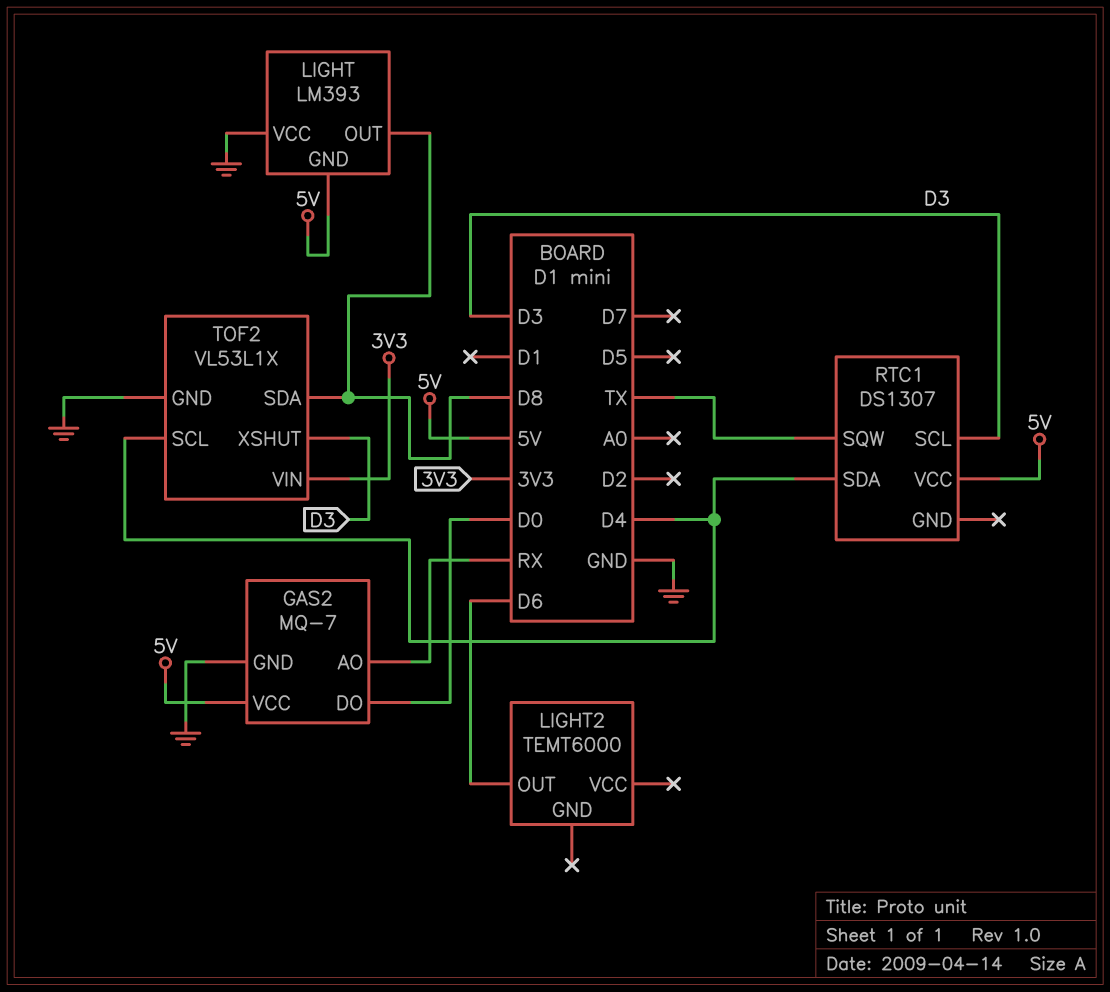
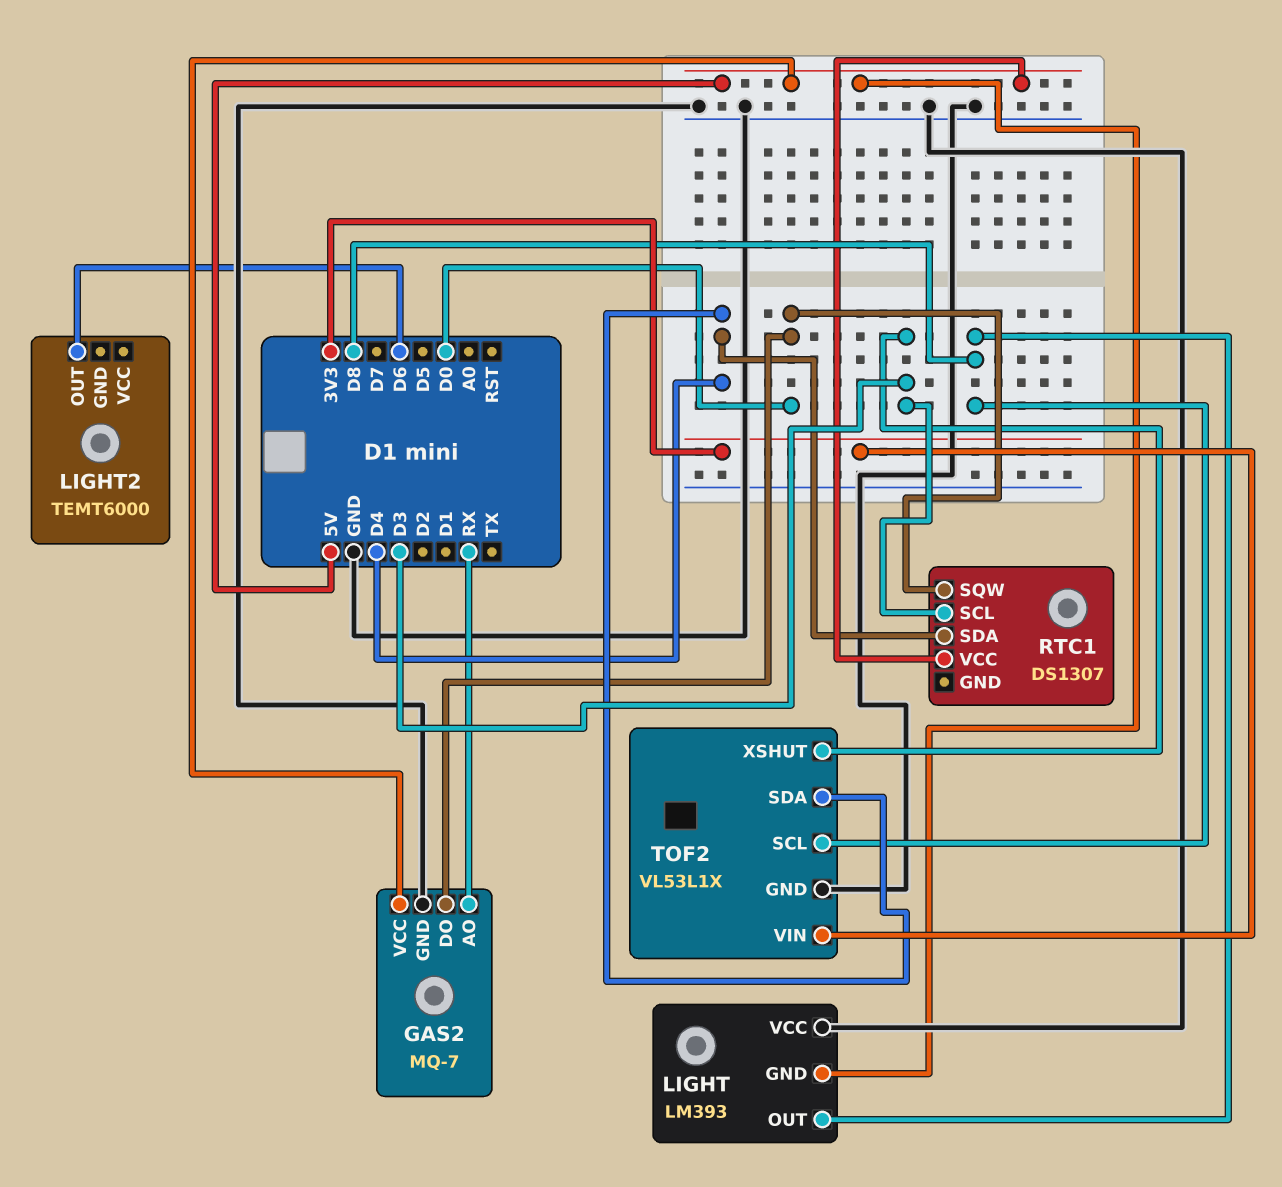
RTC1 pin SQW: TX -> D0
TOF2 pin SCL: D4 -> D8
TOF2 pin SDA: D8 -> D4

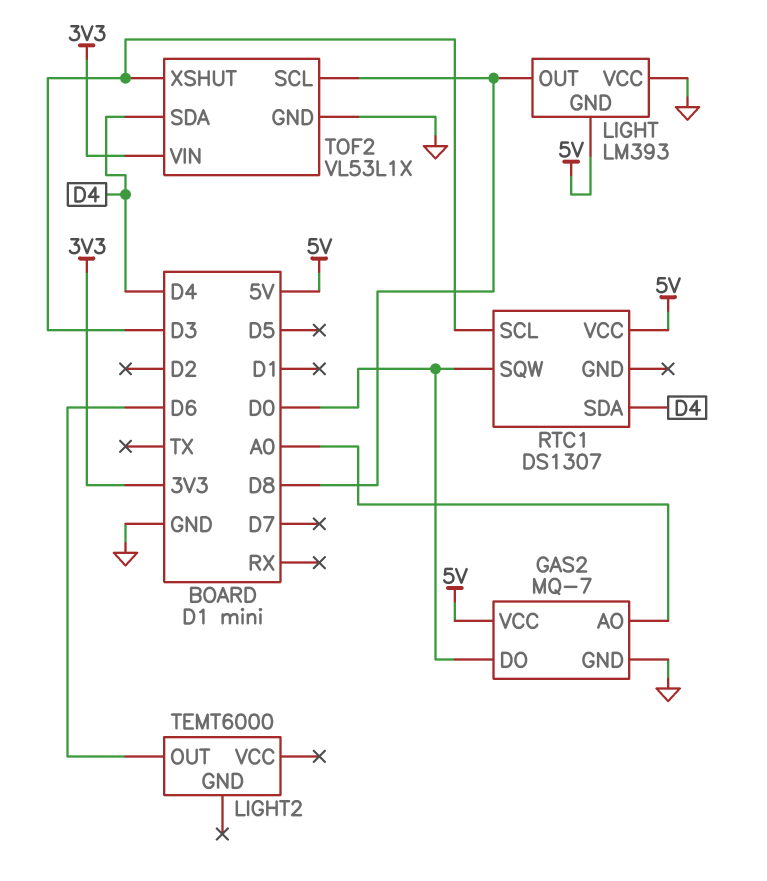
GAS2 pin AO: RX -> A0

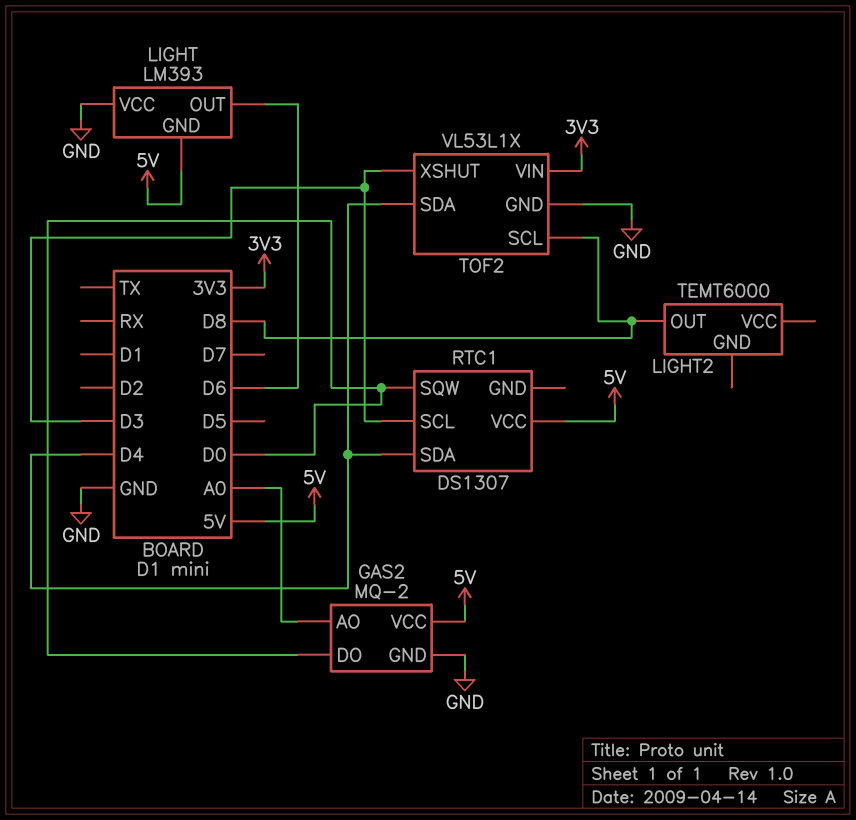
GAS2: MQ-7 -> MQ-2
LIGHT pin OUT: D8 -> D6
LIGHT2 pin OUT: D6 -> D8

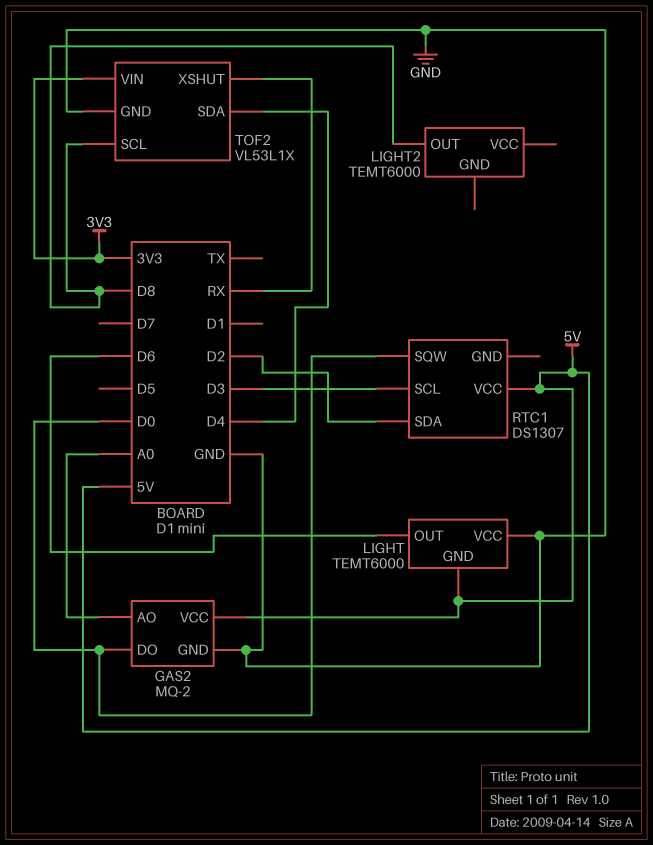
LIGHT: LM393 -> TEMT6000
RTC1 pin SDA: D4 -> D2
TOF2 pin XSHUT: D3 -> RX

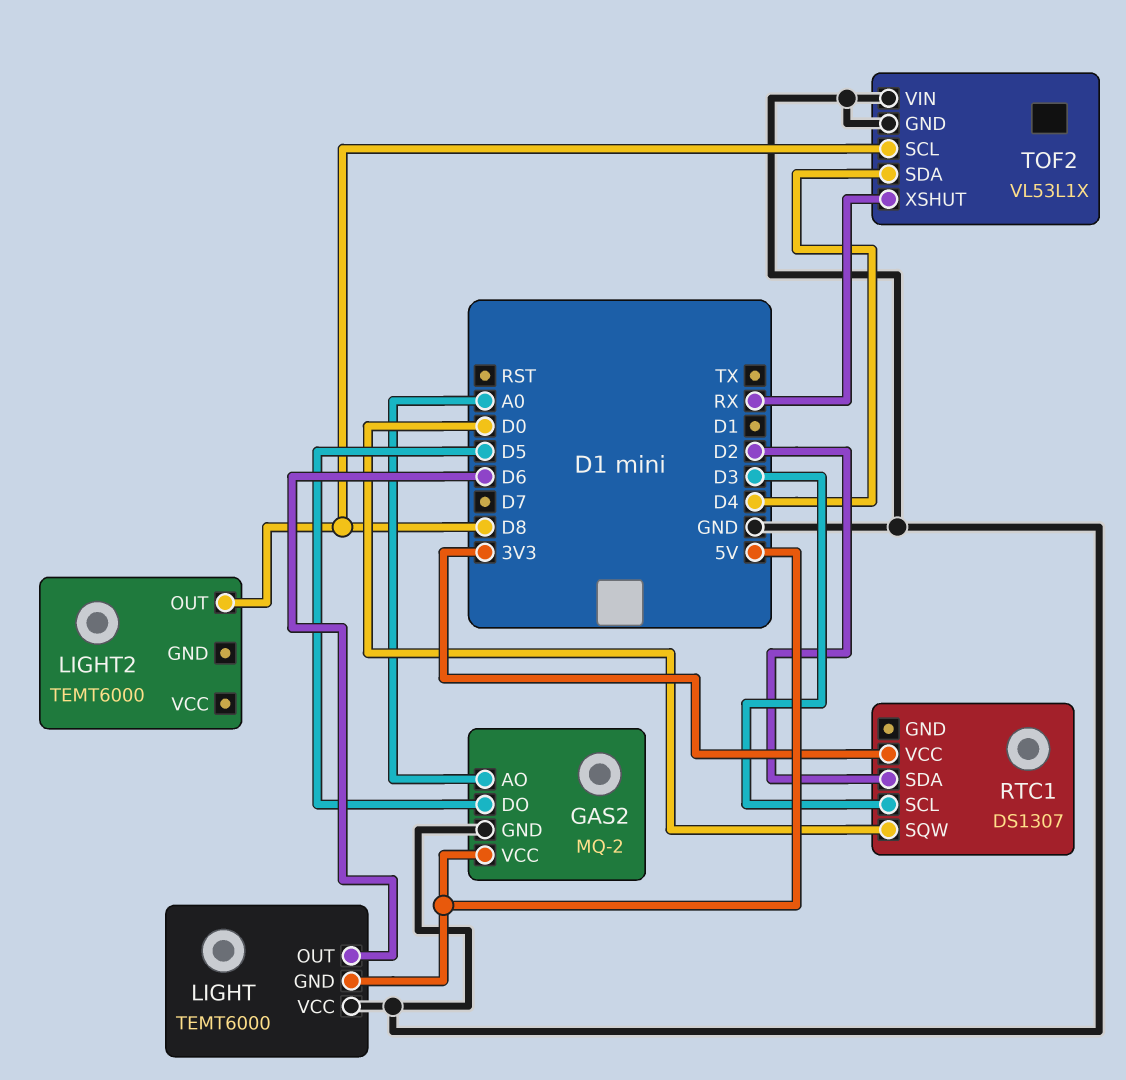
GAS2 pin DO: D0 -> D5
RTC1 pin VCC: 5V -> 3V3
TOF2 pin VIN: 3V3 -> GND

